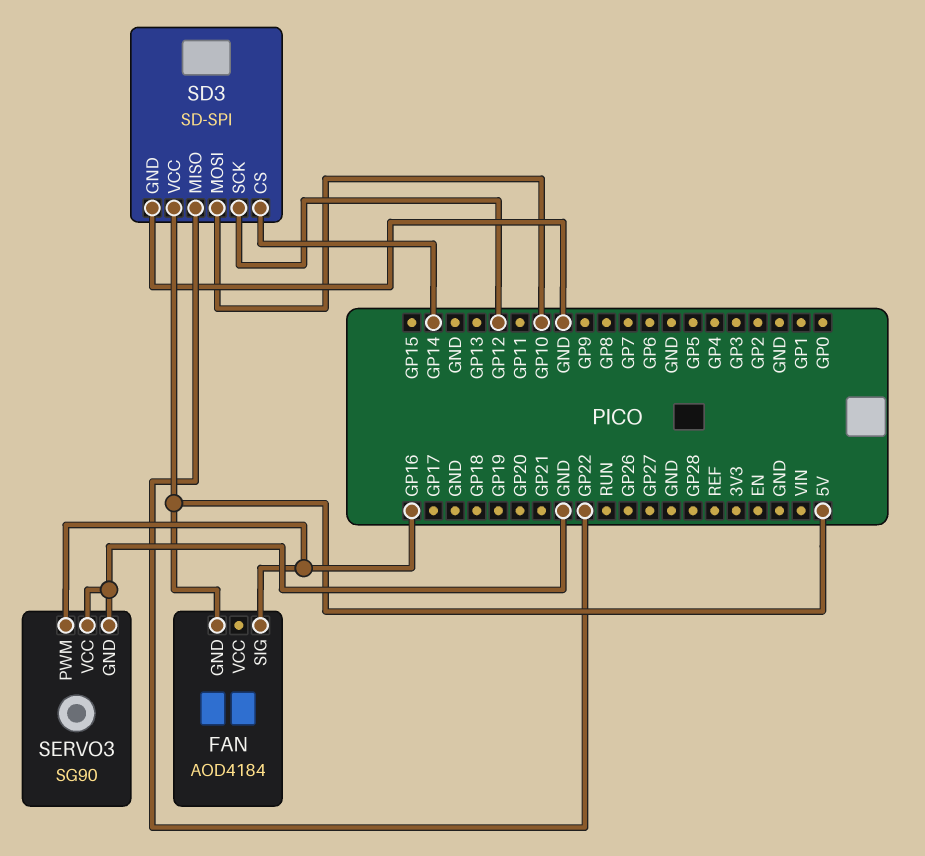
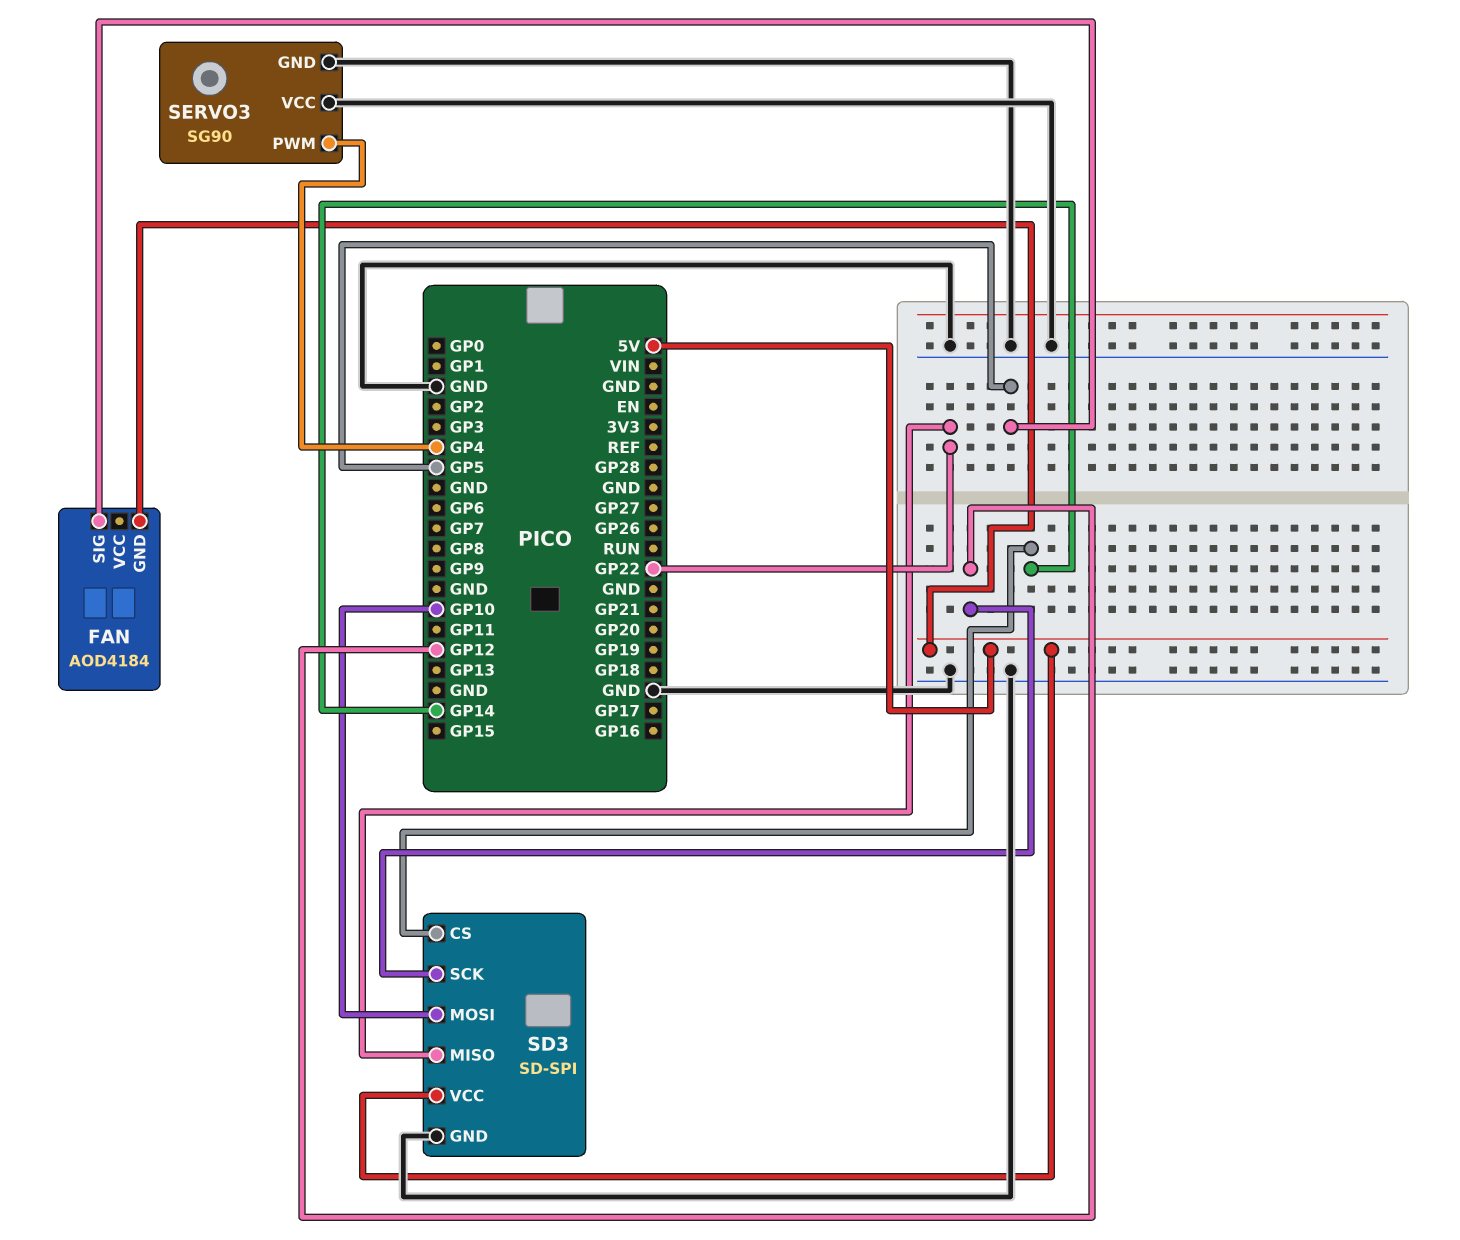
FAN pin SIG: GP16 -> GP5
SERVO3 pin PWM: GP16 -> GP4

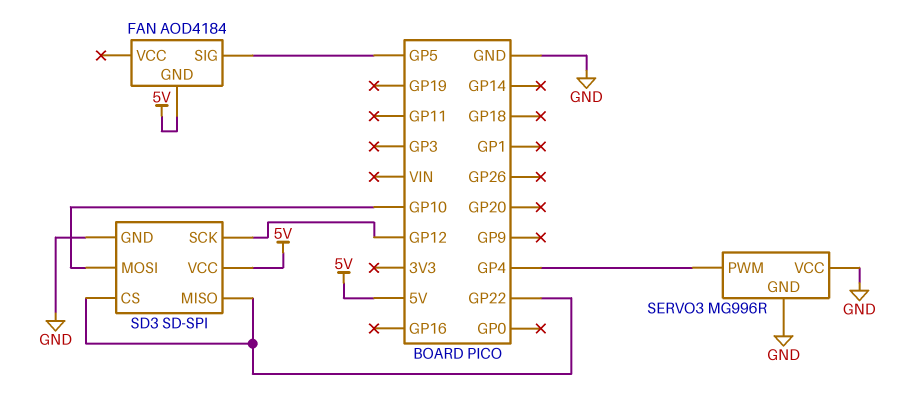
SD3 pin CS: GP14 -> GP22
SERVO3: SG90 -> MG996R

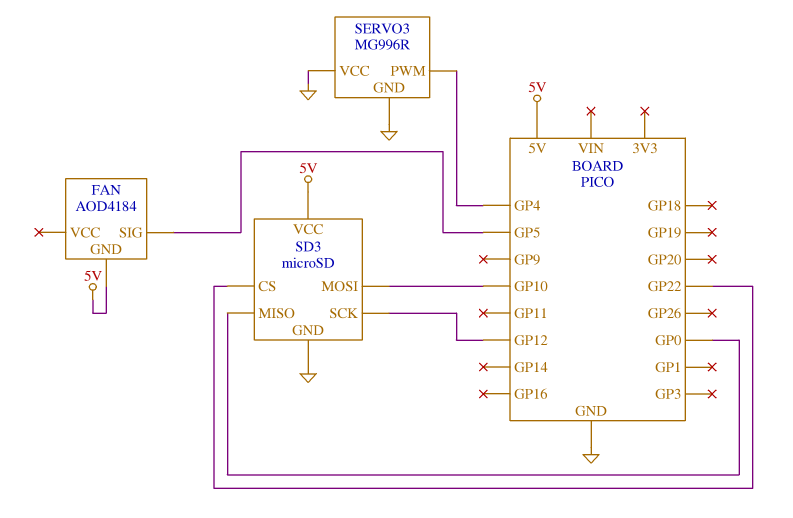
SD3: SD-SPI -> microSD
SD3 pin MISO: GP22 -> GP0

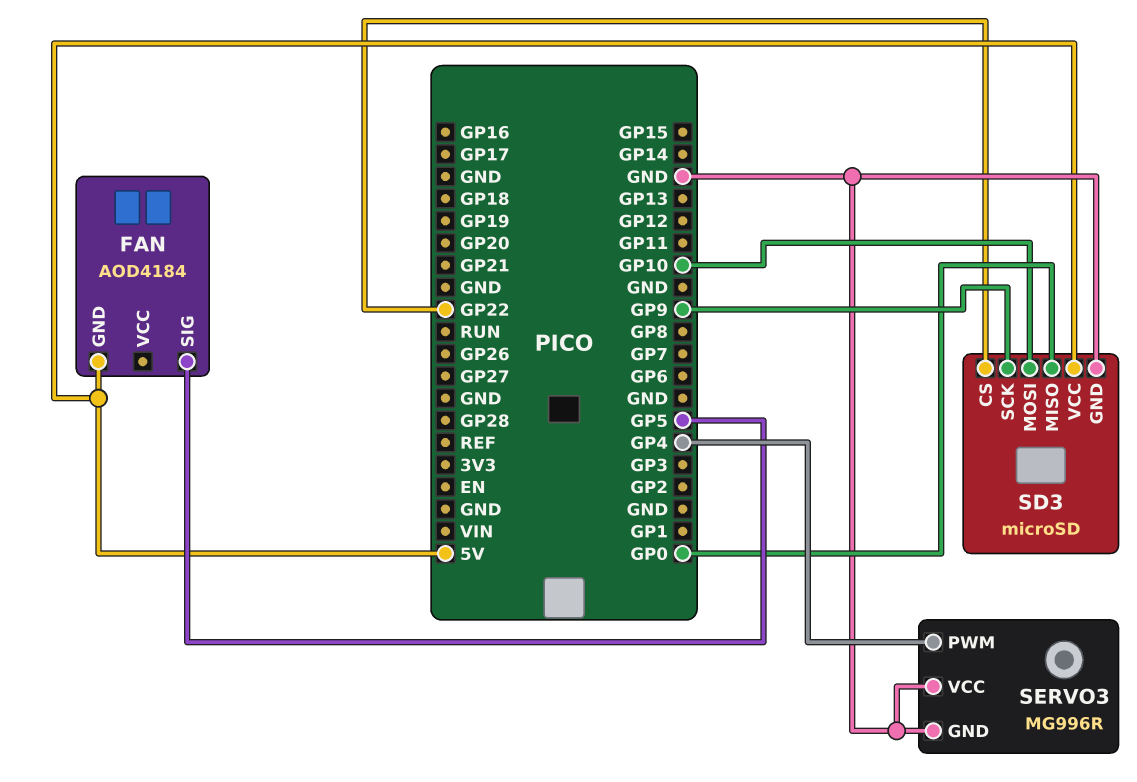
SD3 pin SCK: GP12 -> GP9

